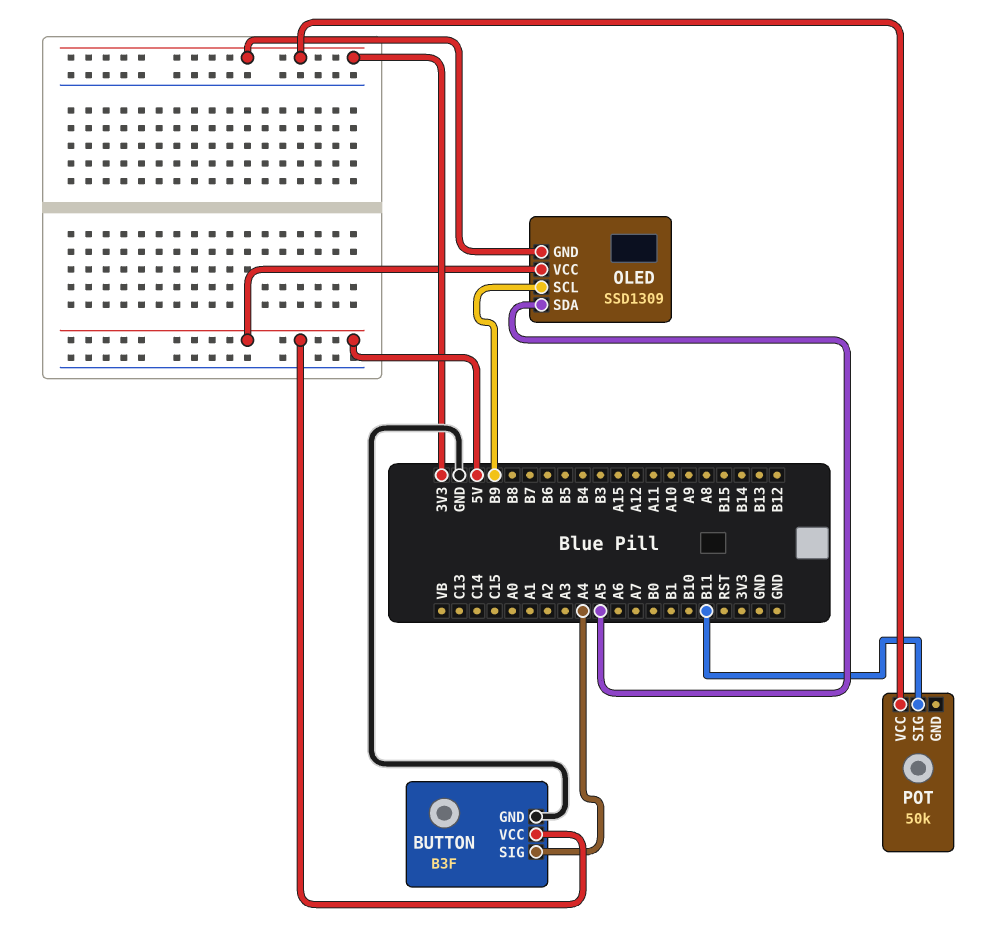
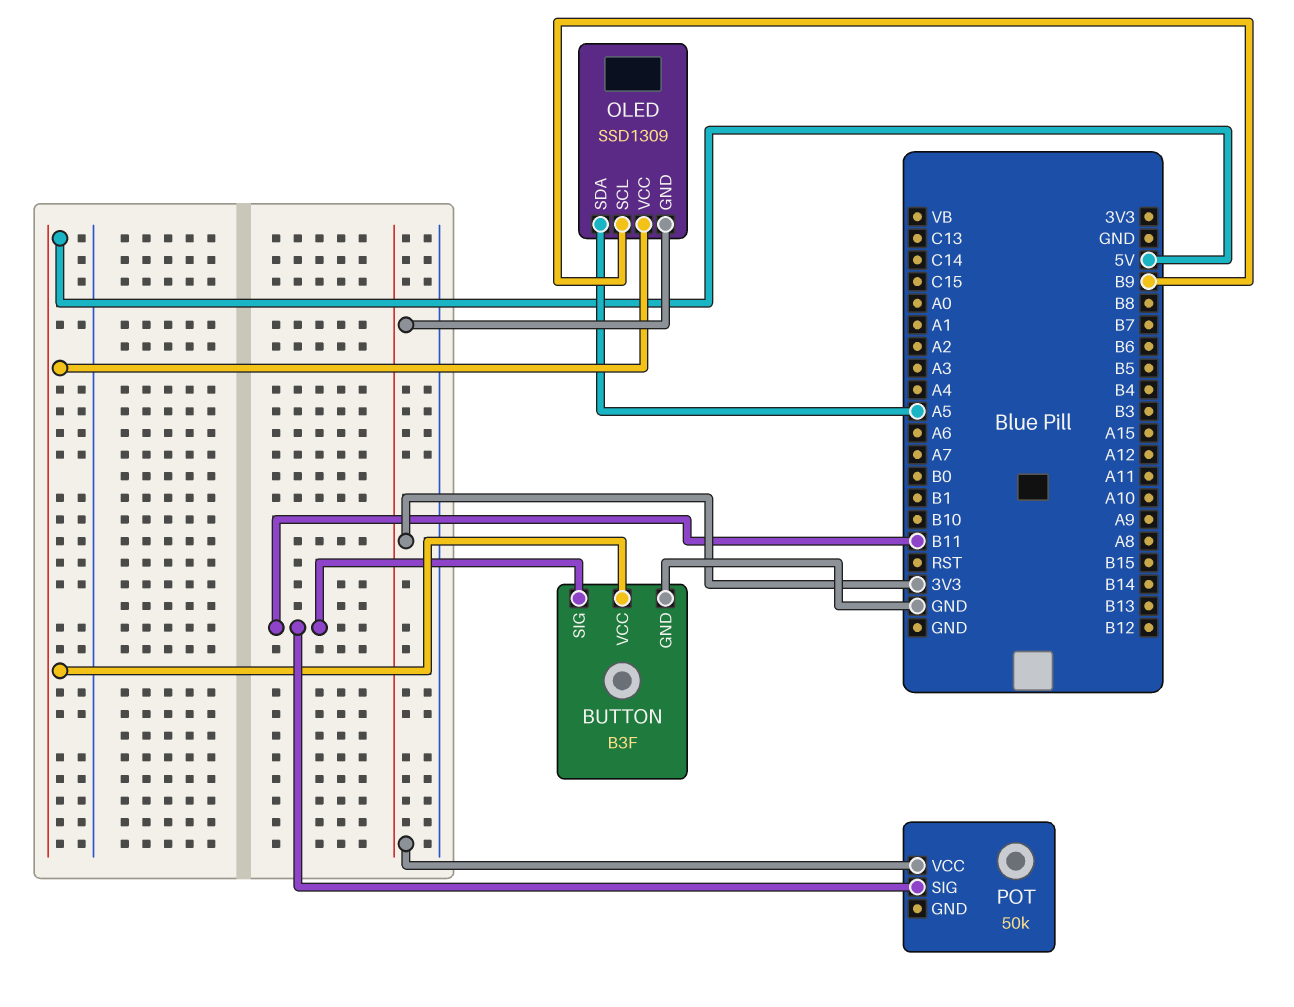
BUTTON pin SIG: A4 -> B11

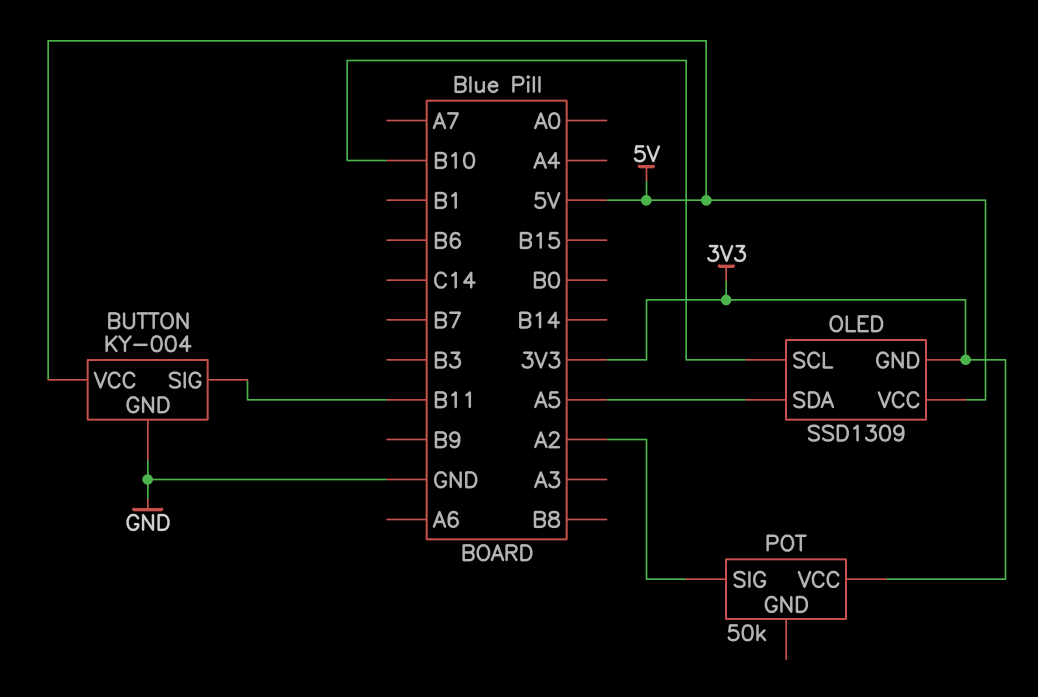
BUTTON: B3F -> KY-004
OLED pin SCL: B9 -> B10
POT pin SIG: B11 -> A2

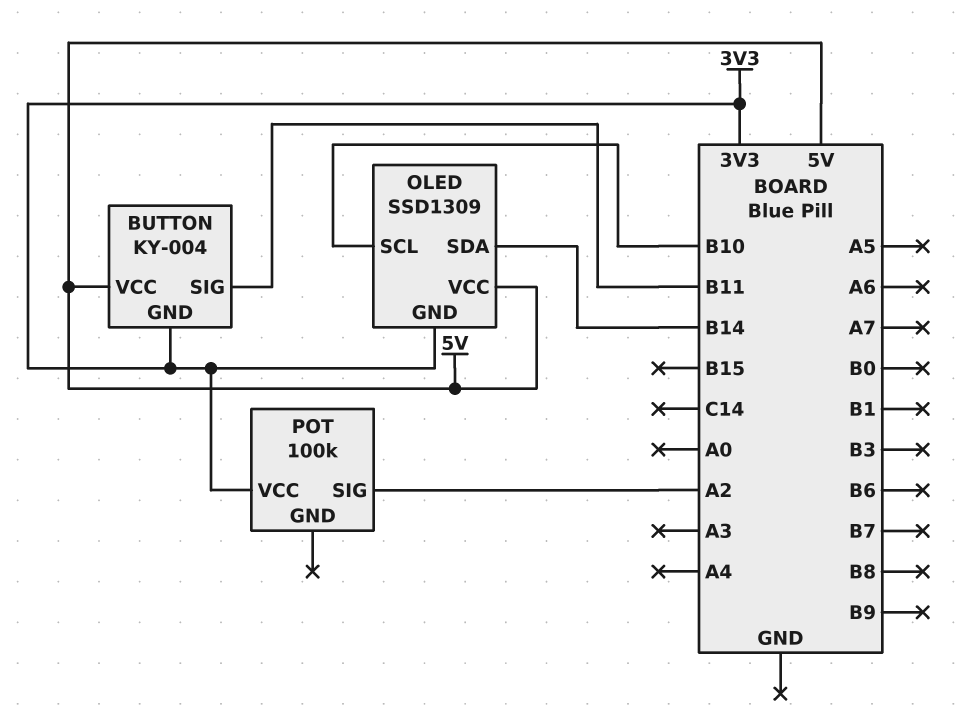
BUTTON pin GND: GND -> 3V3
OLED pin SDA: A5 -> B14
POT: 50k -> 100k

